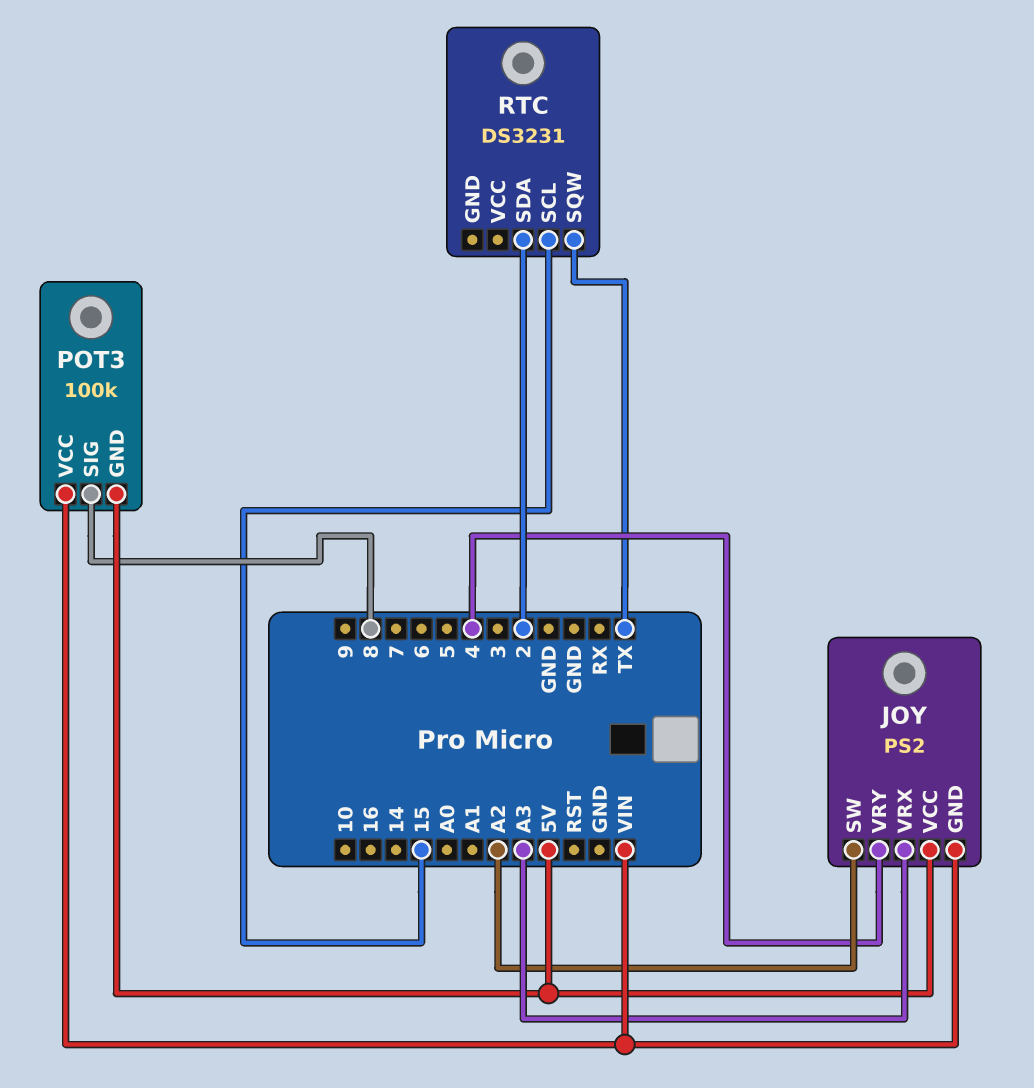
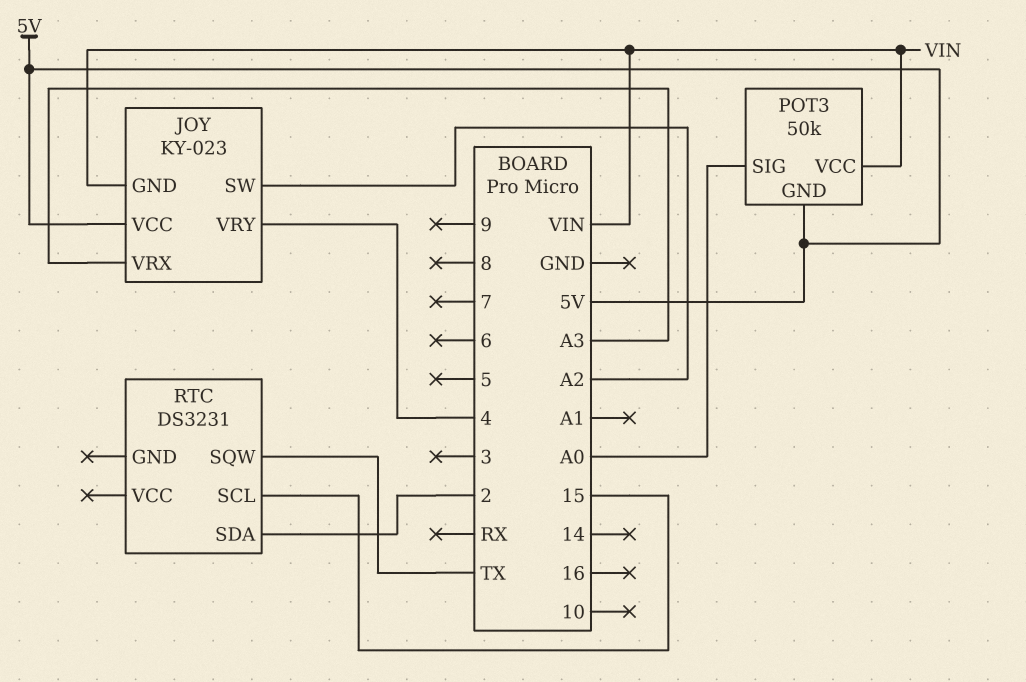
JOY: PS2 -> KY-023
POT3: 100k -> 50k
POT3 pin SIG: 8 -> A0

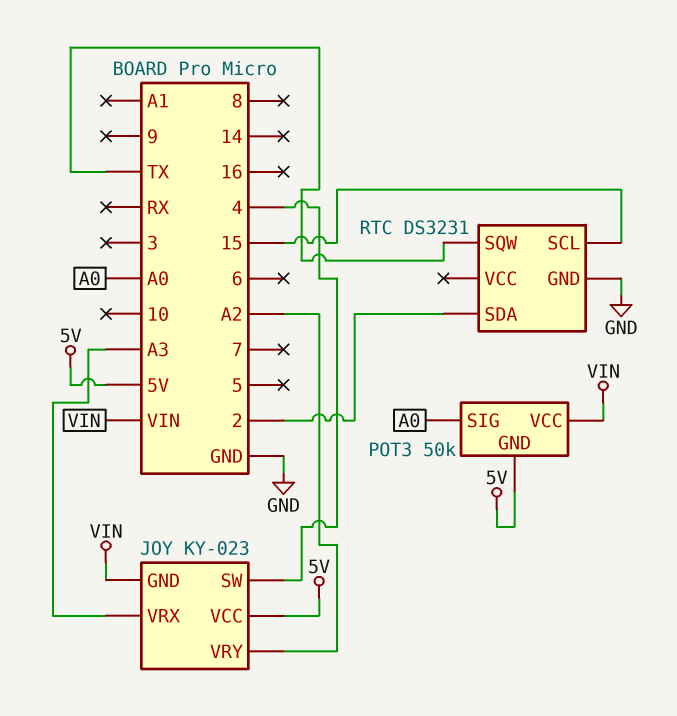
JOY pin SW: A2 -> 4
JOY pin VRY: 4 -> A2
RTC pin GND: none -> GND

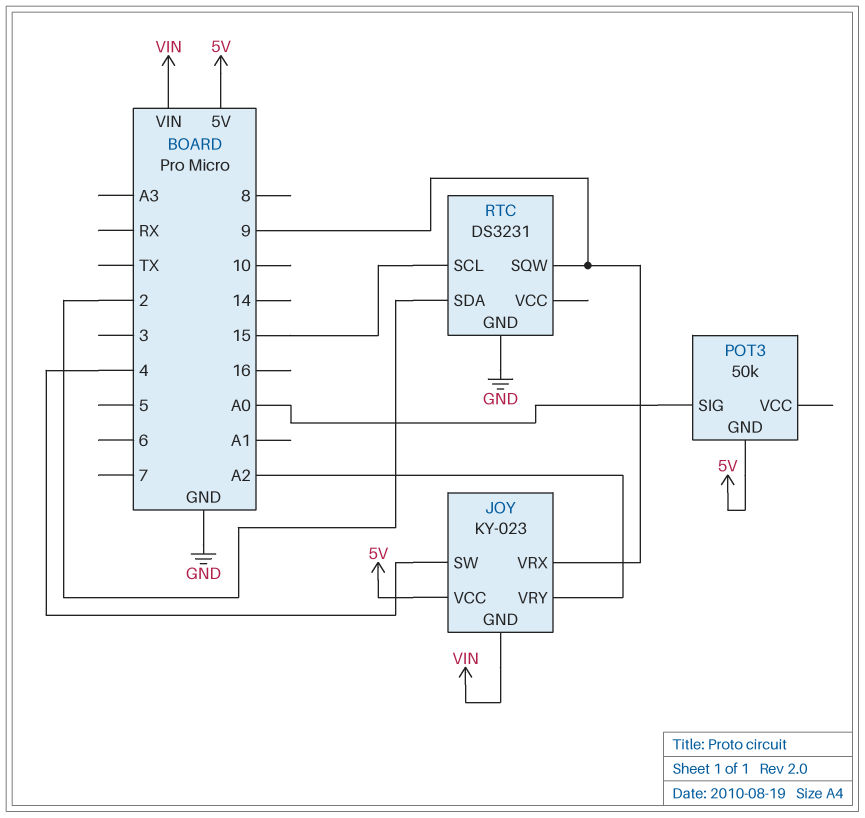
JOY pin VRX: A3 -> 9
POT3 pin VCC: VIN -> none
RTC pin SQW: TX -> 9

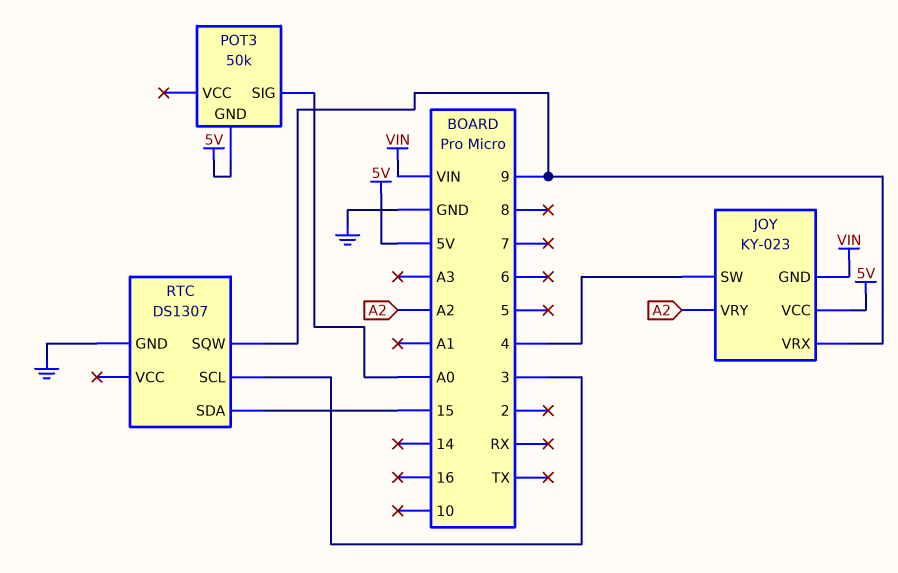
RTC: DS3231 -> DS1307
RTC pin SCL: 15 -> 3
RTC pin SDA: 2 -> 15

